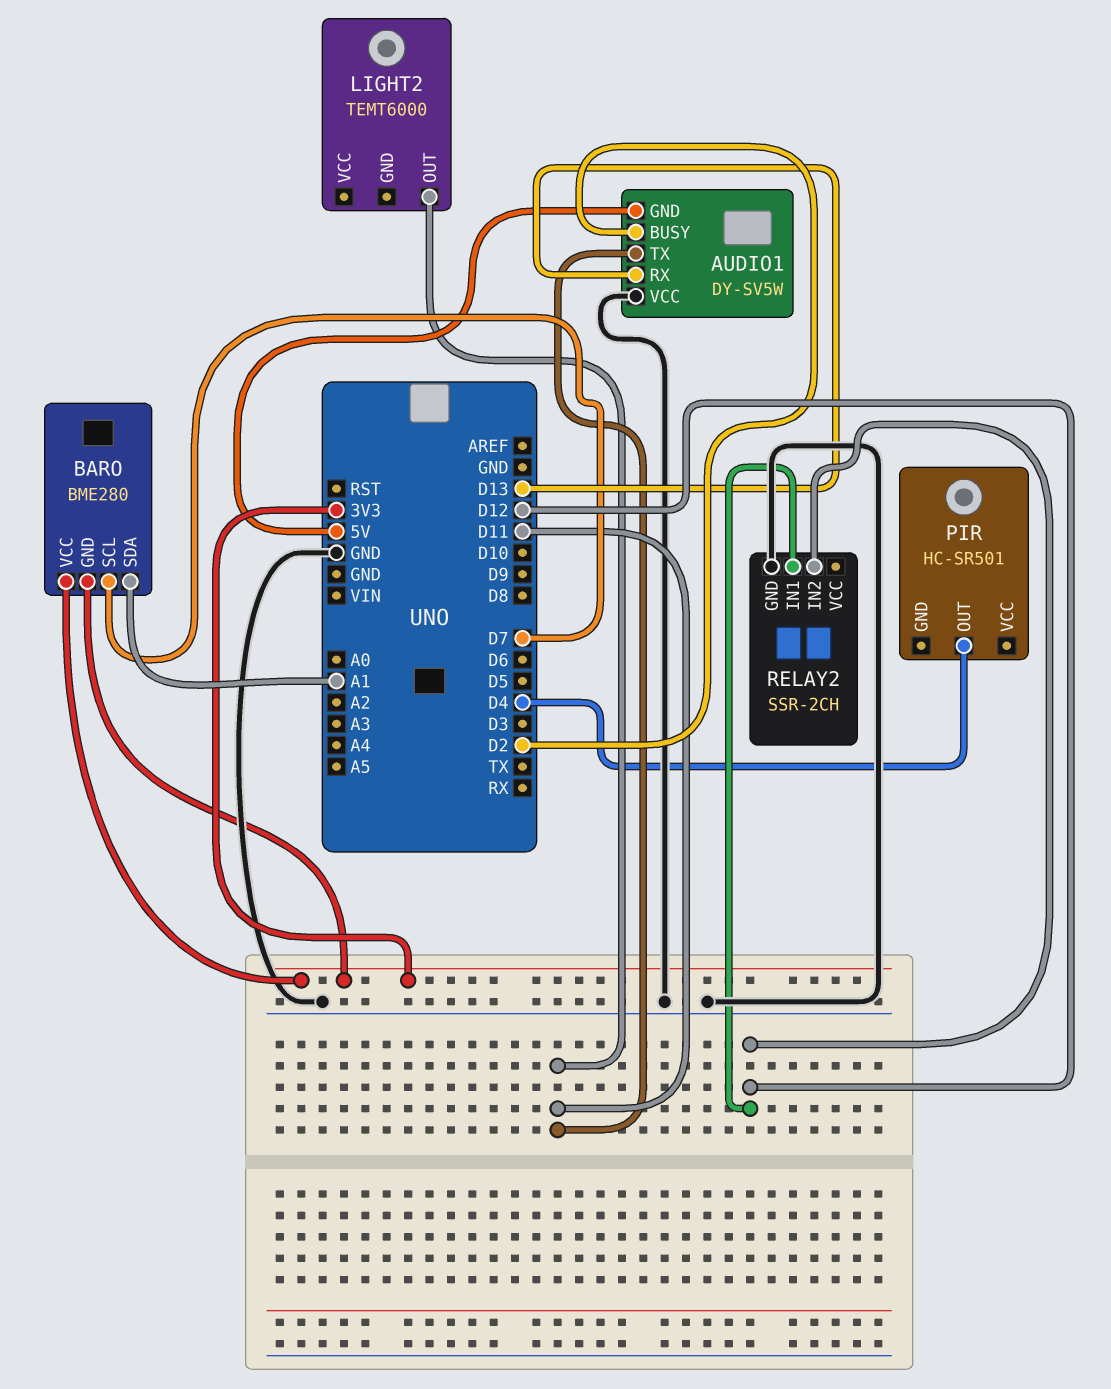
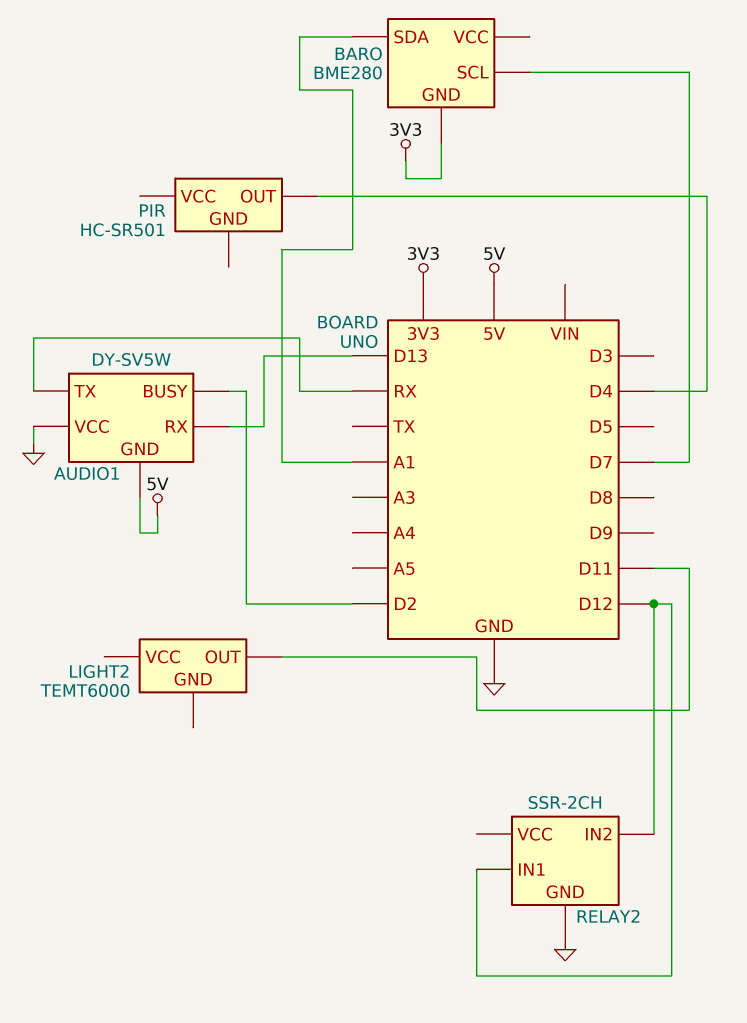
AUDIO1 pin TX: D11 -> RX
BARO pin VCC: 3V3 -> none

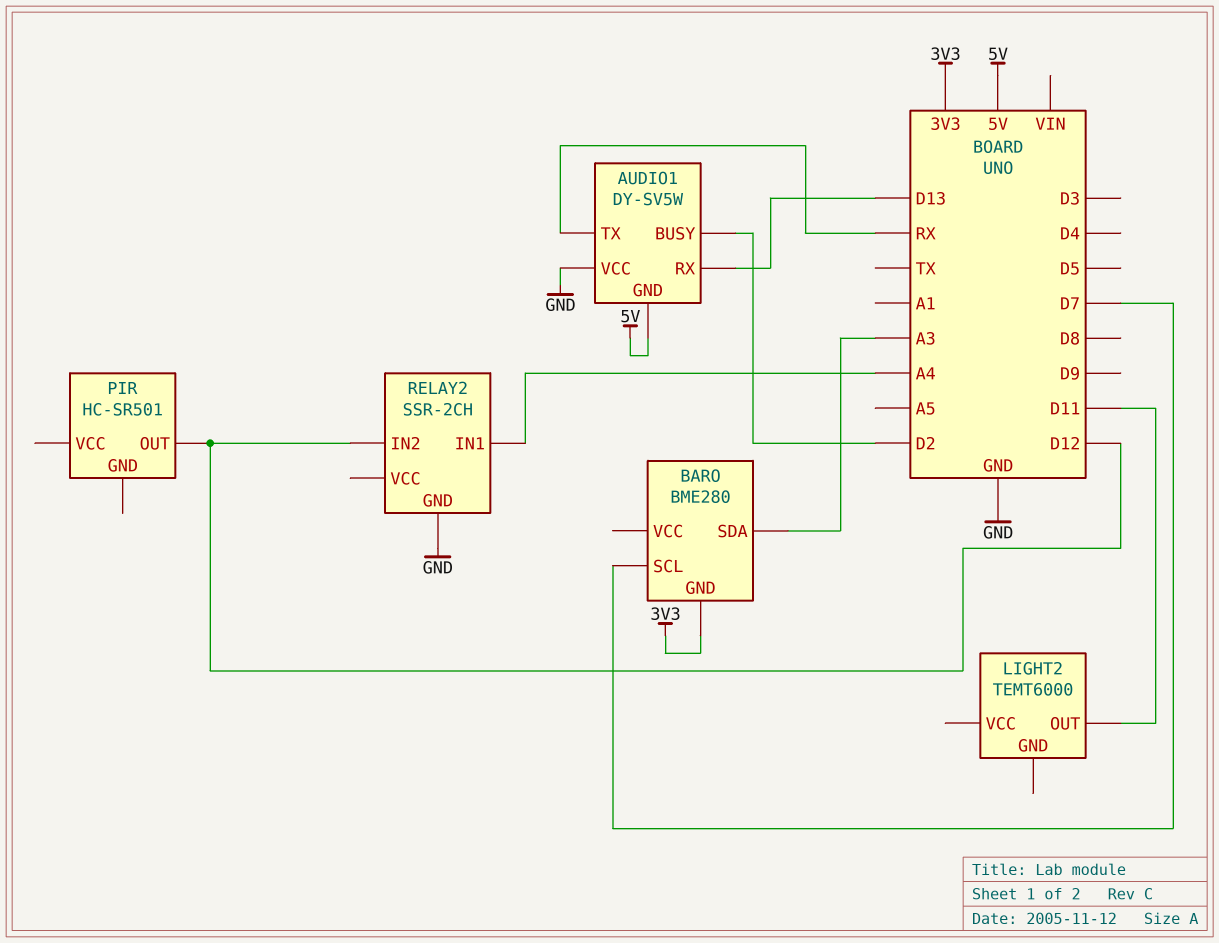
BARO pin SDA: A1 -> A3
PIR pin OUT: D4 -> D12
RELAY2 pin IN1: D12 -> A4

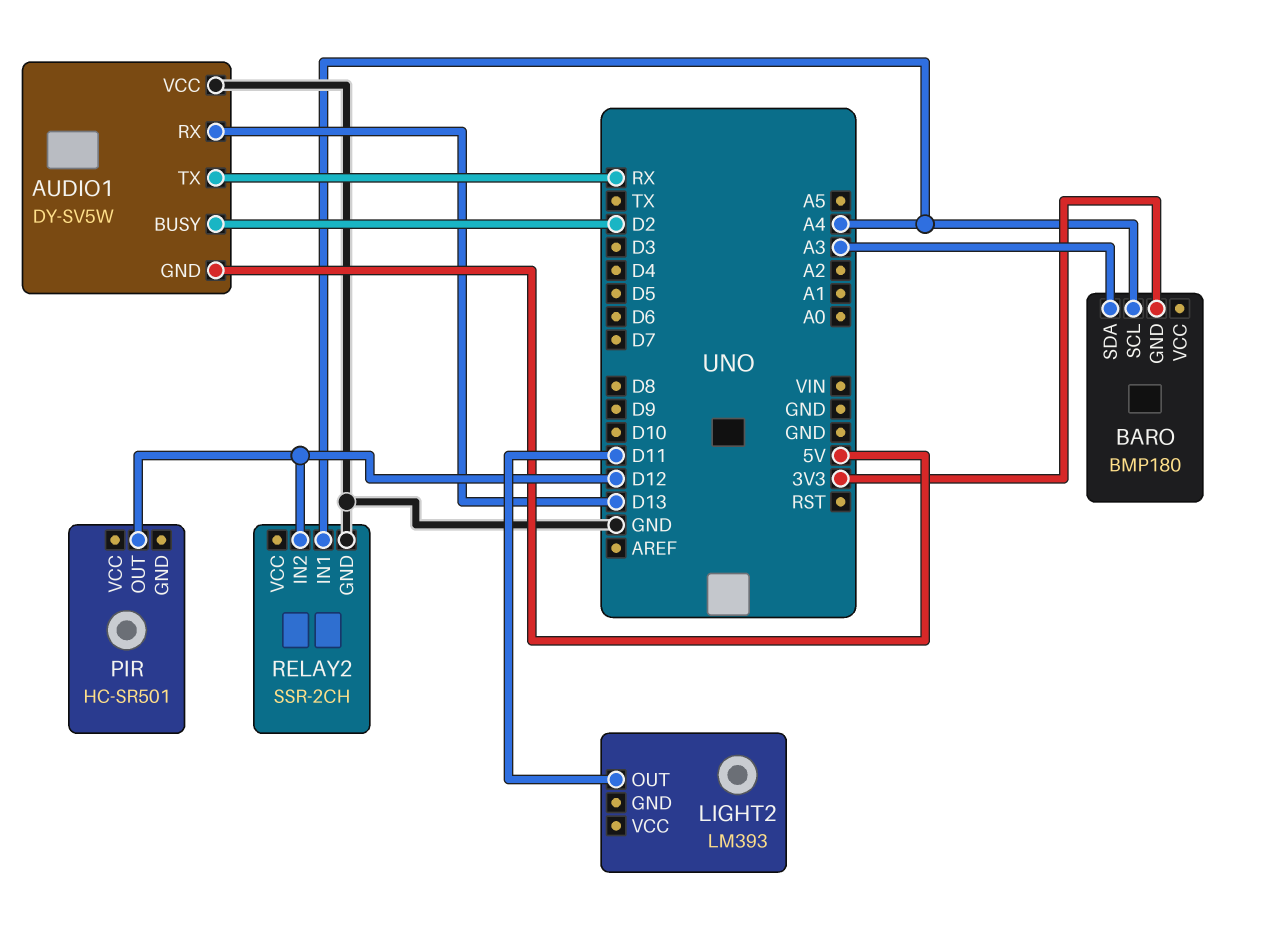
BARO: BME280 -> BMP180
BARO pin SCL: D7 -> A4
LIGHT2: TEMT6000 -> LM393

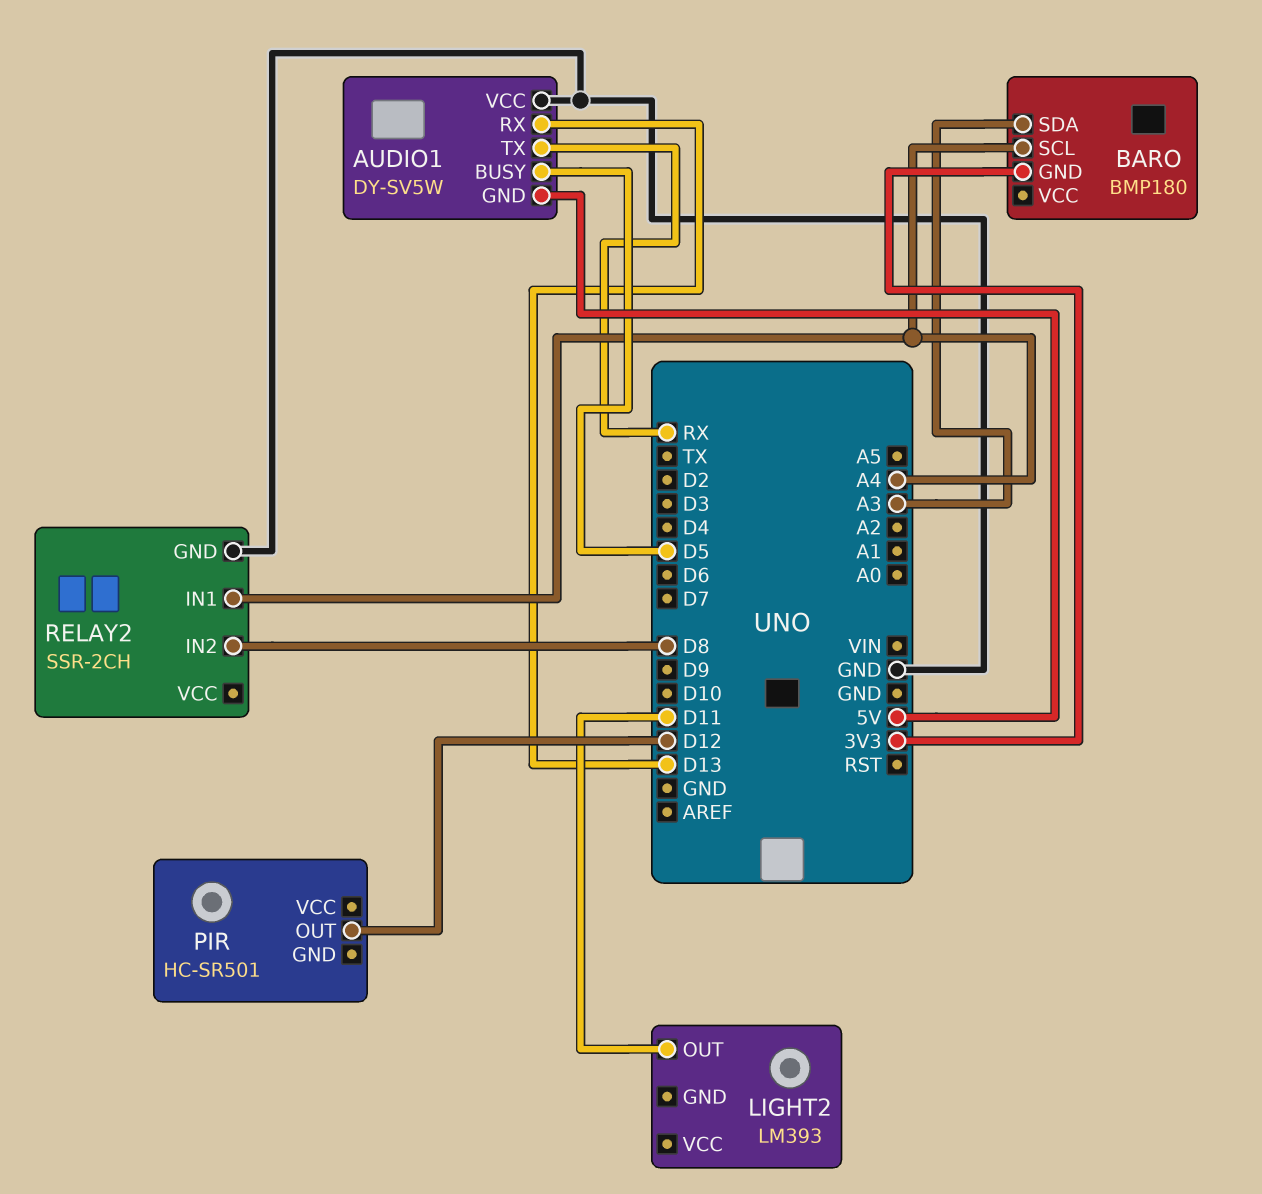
AUDIO1 pin BUSY: D2 -> D5
RELAY2 pin IN2: D12 -> D8

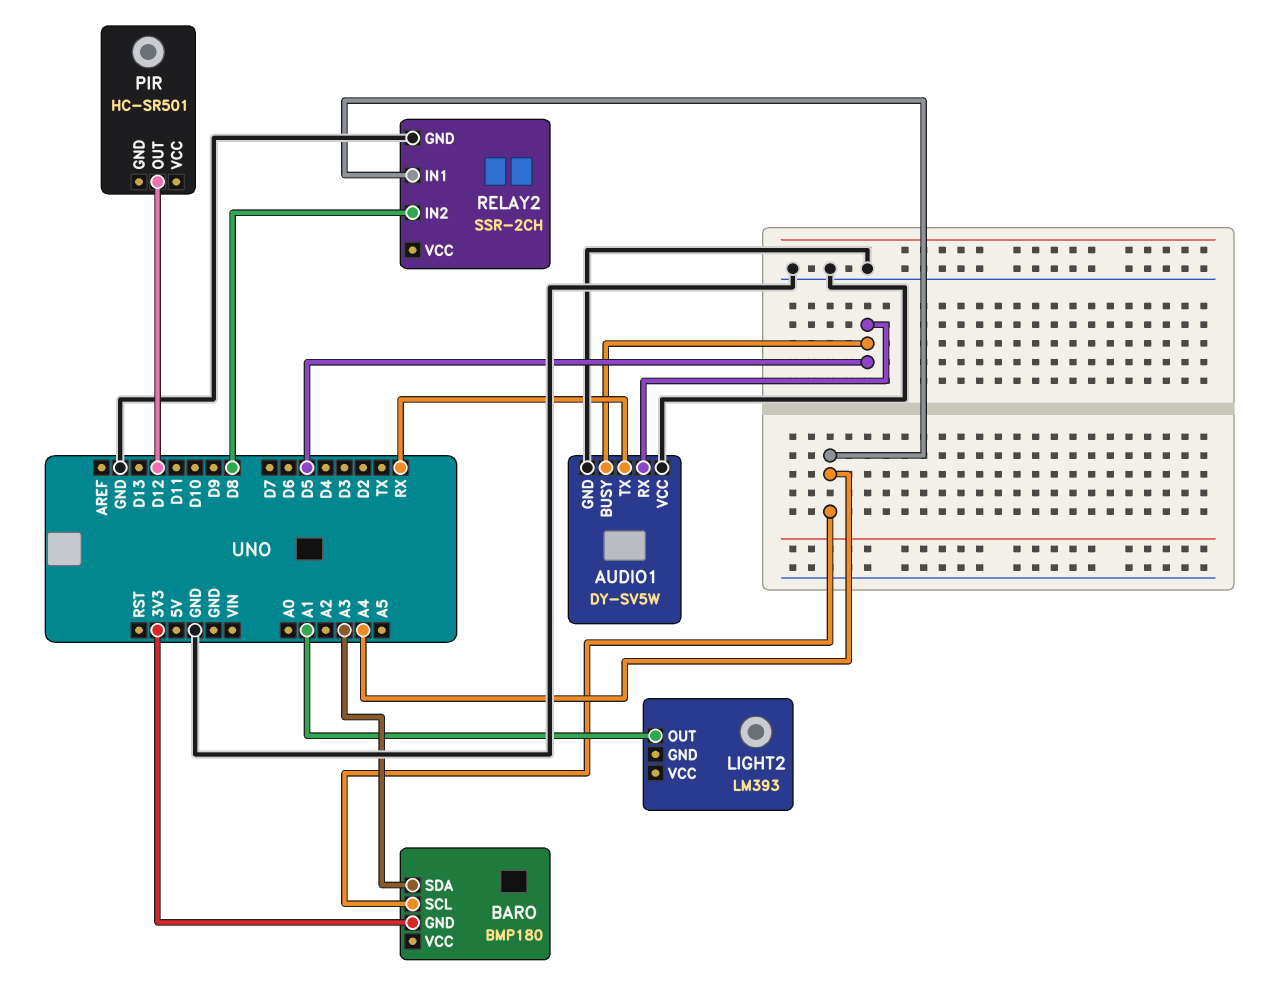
AUDIO1 pin GND: 5V -> GND
AUDIO1 pin RX: D13 -> D5
LIGHT2 pin OUT: D11 -> A1

